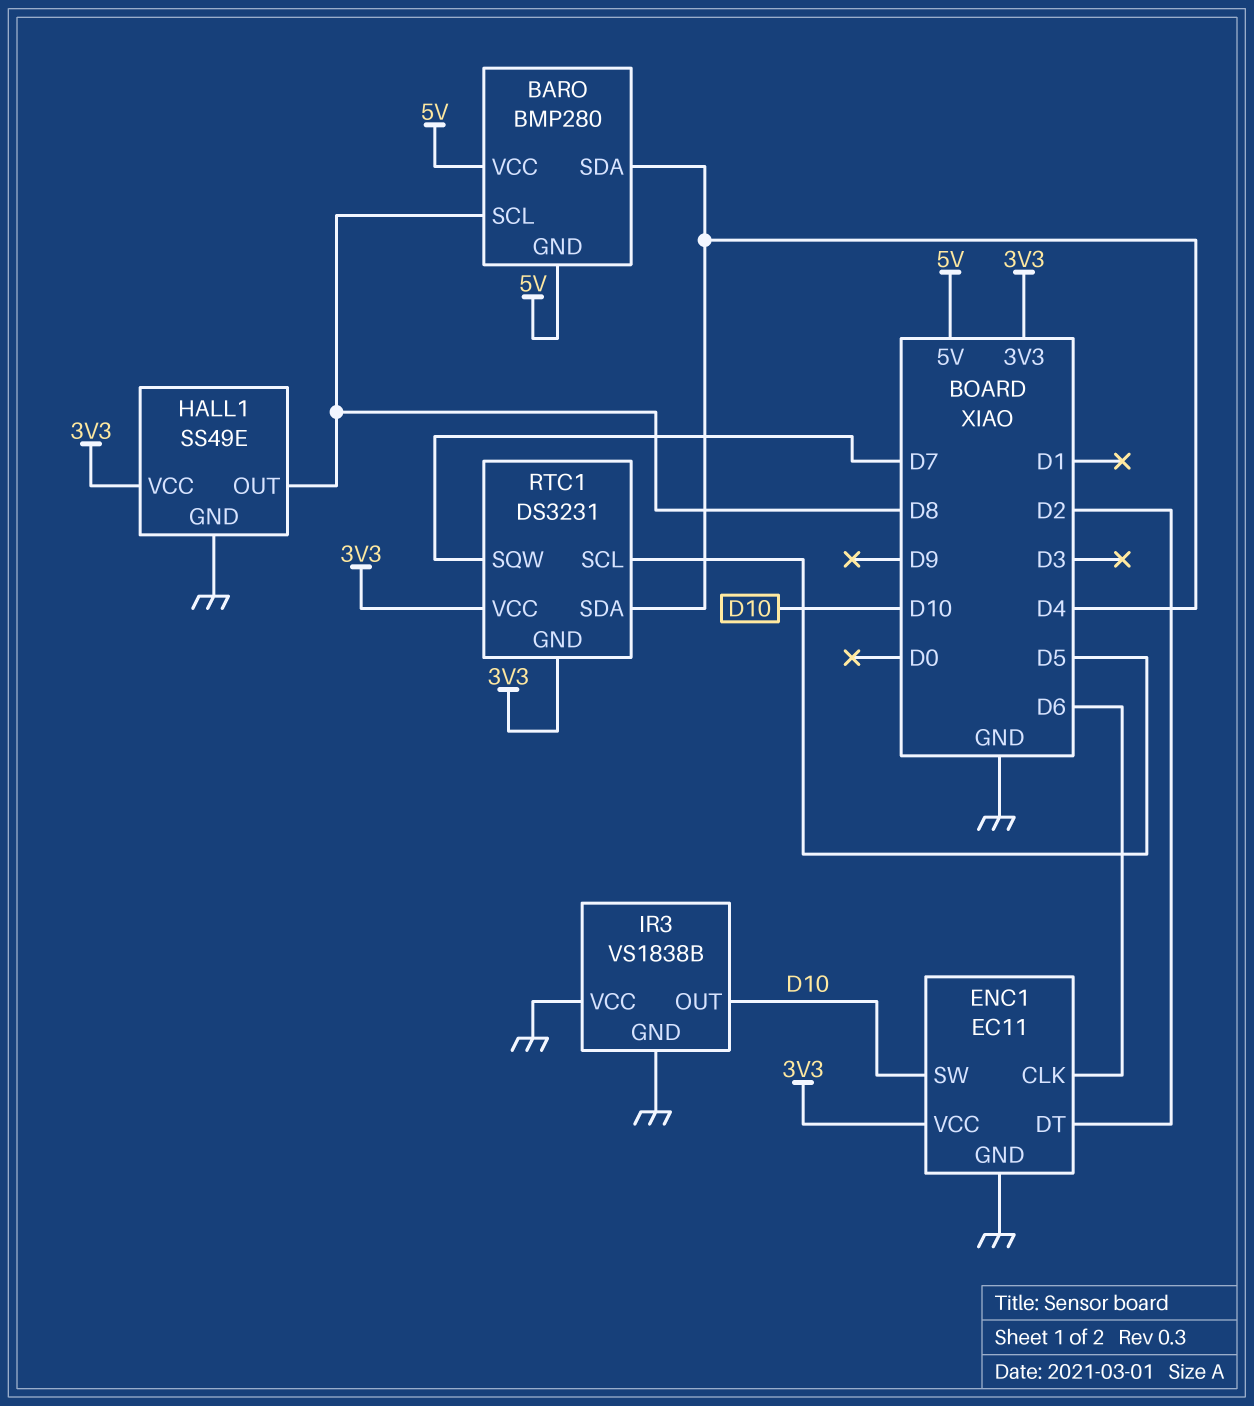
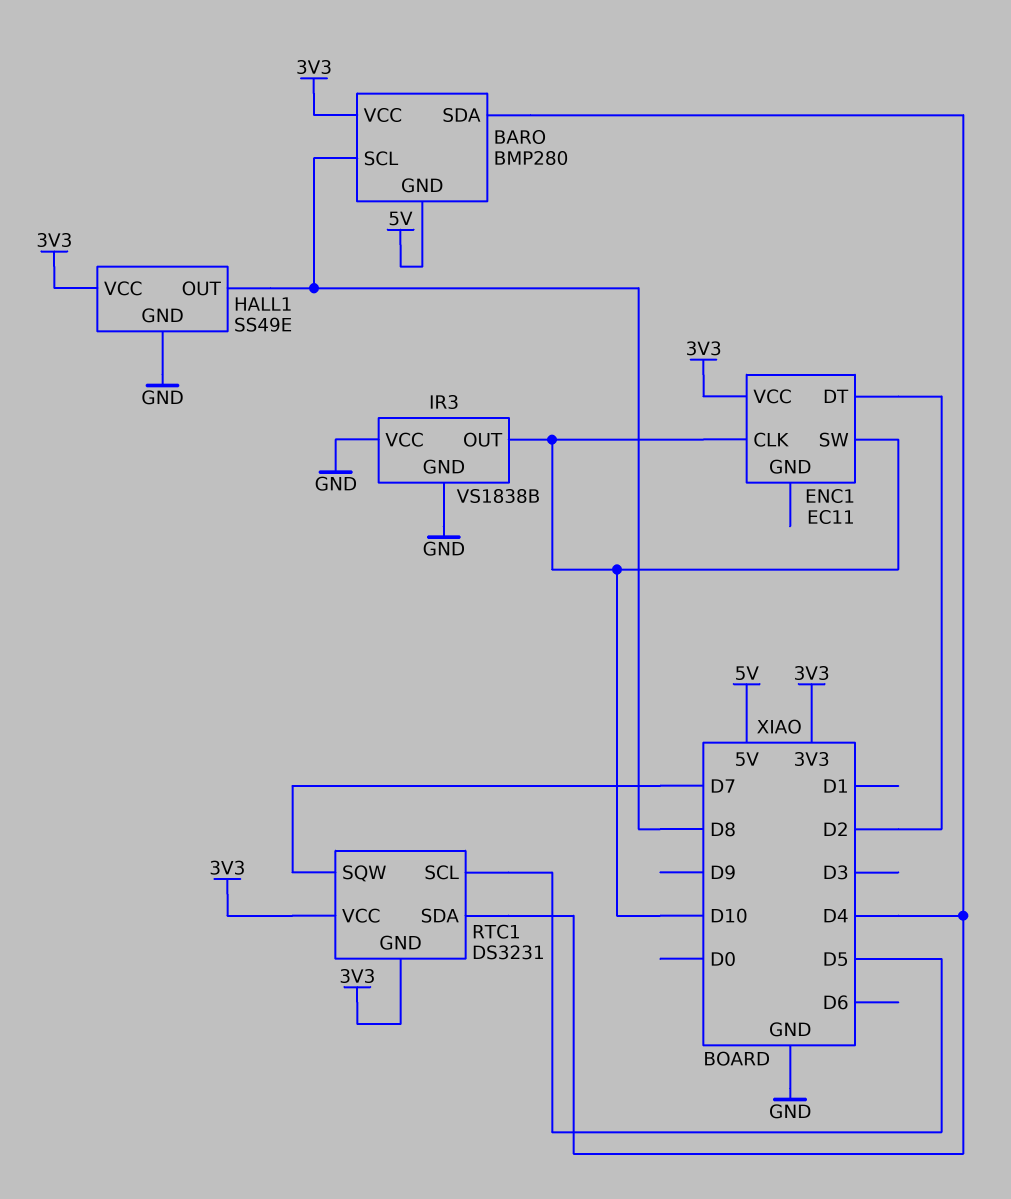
BARO pin VCC: 5V -> 3V3
ENC1 pin CLK: D6 -> D10
ENC1 pin GND: GND -> none

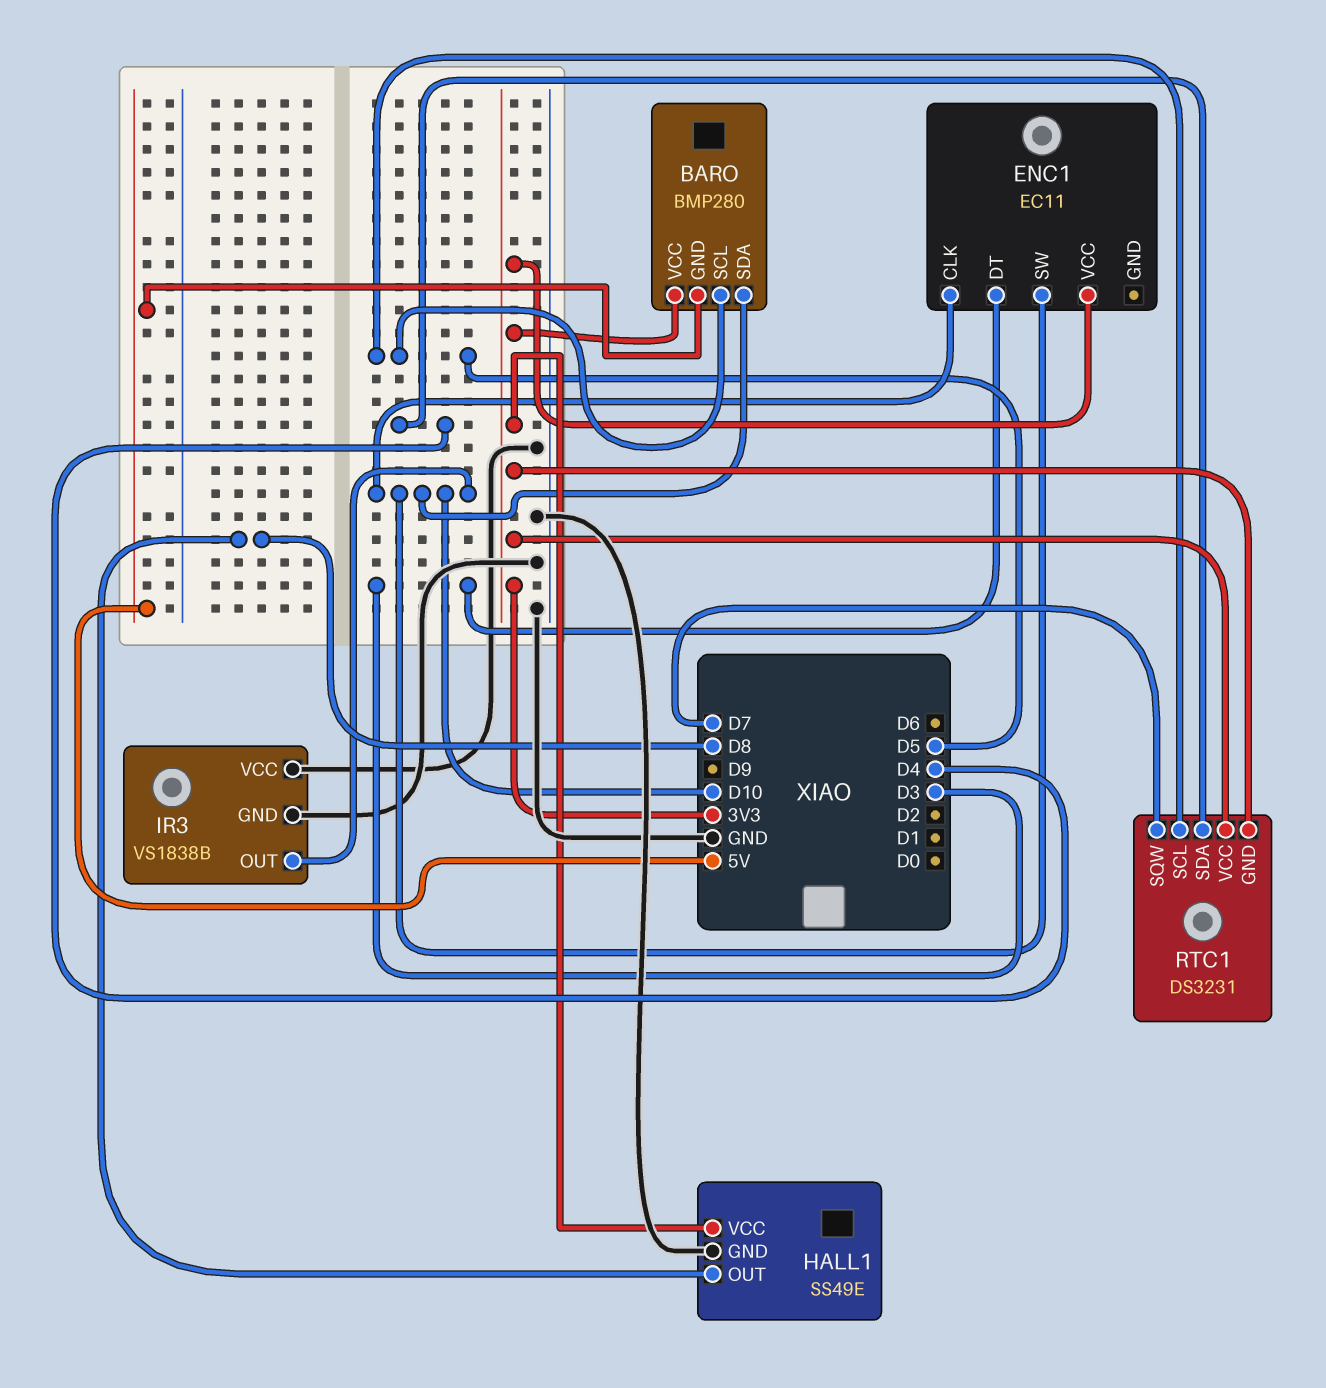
BARO pin SCL: D8 -> D5
BARO pin SDA: D4 -> D10
ENC1 pin DT: D2 -> D3

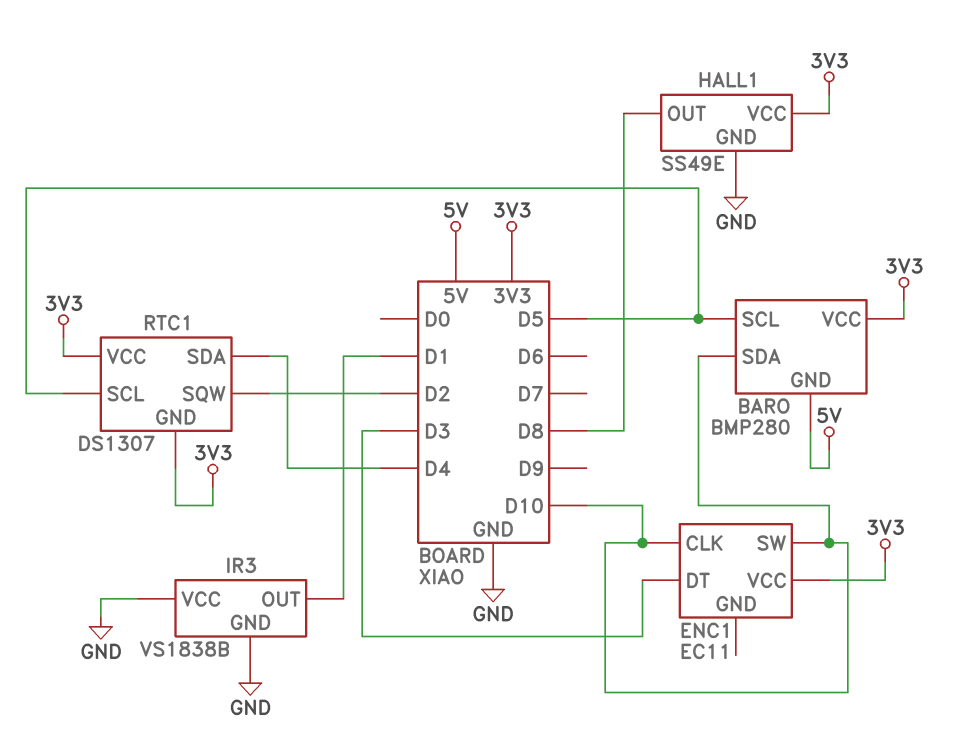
IR3 pin OUT: D10 -> D1
RTC1: DS3231 -> DS1307
RTC1 pin SQW: D7 -> D2

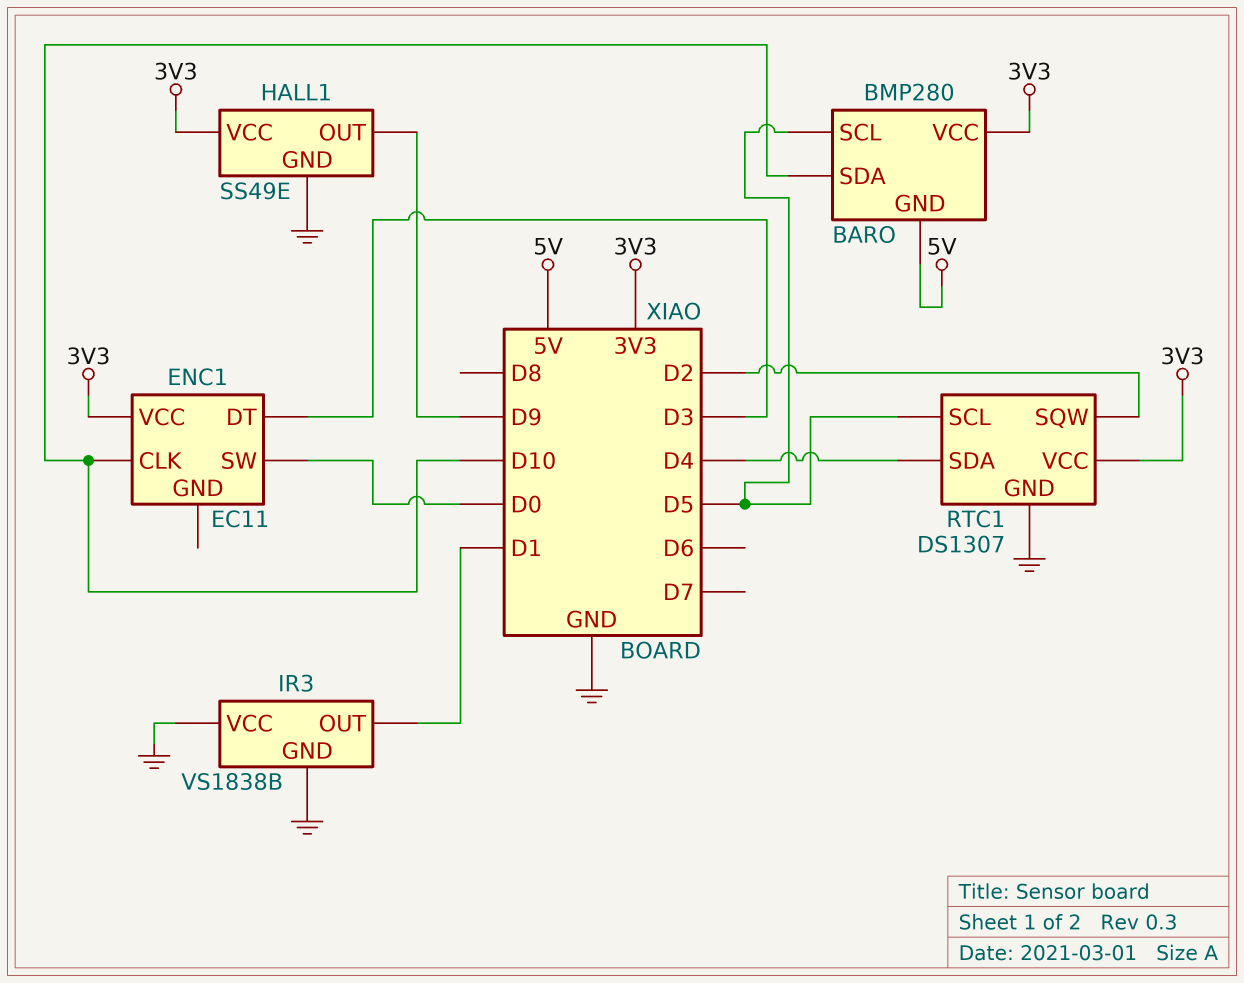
ENC1 pin SW: D10 -> D0
HALL1 pin OUT: D8 -> D9
RTC1 pin GND: 3V3 -> GND

